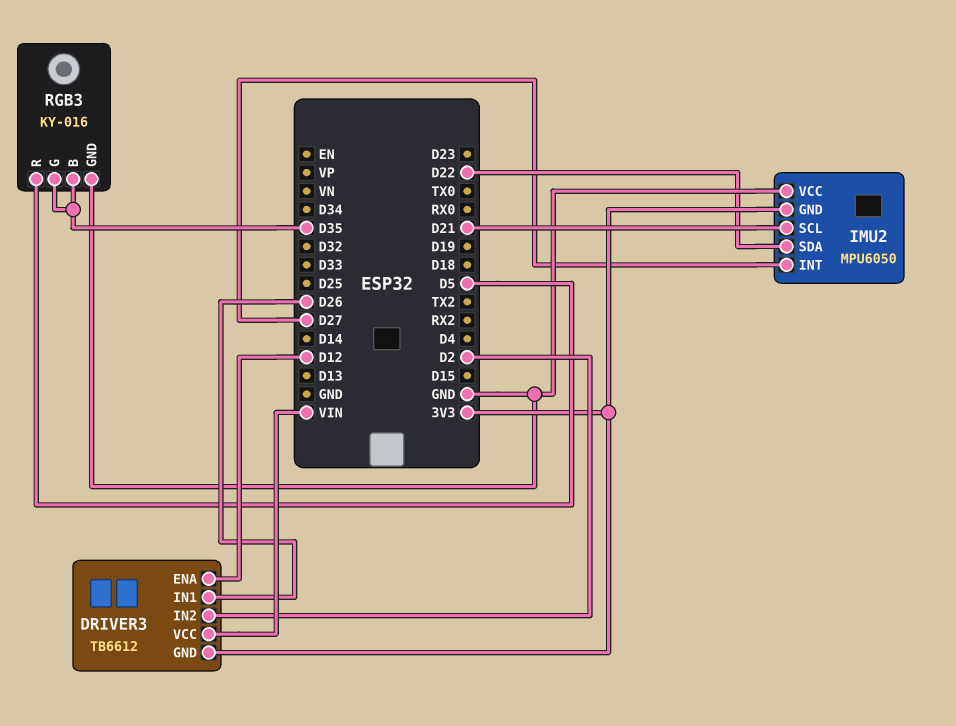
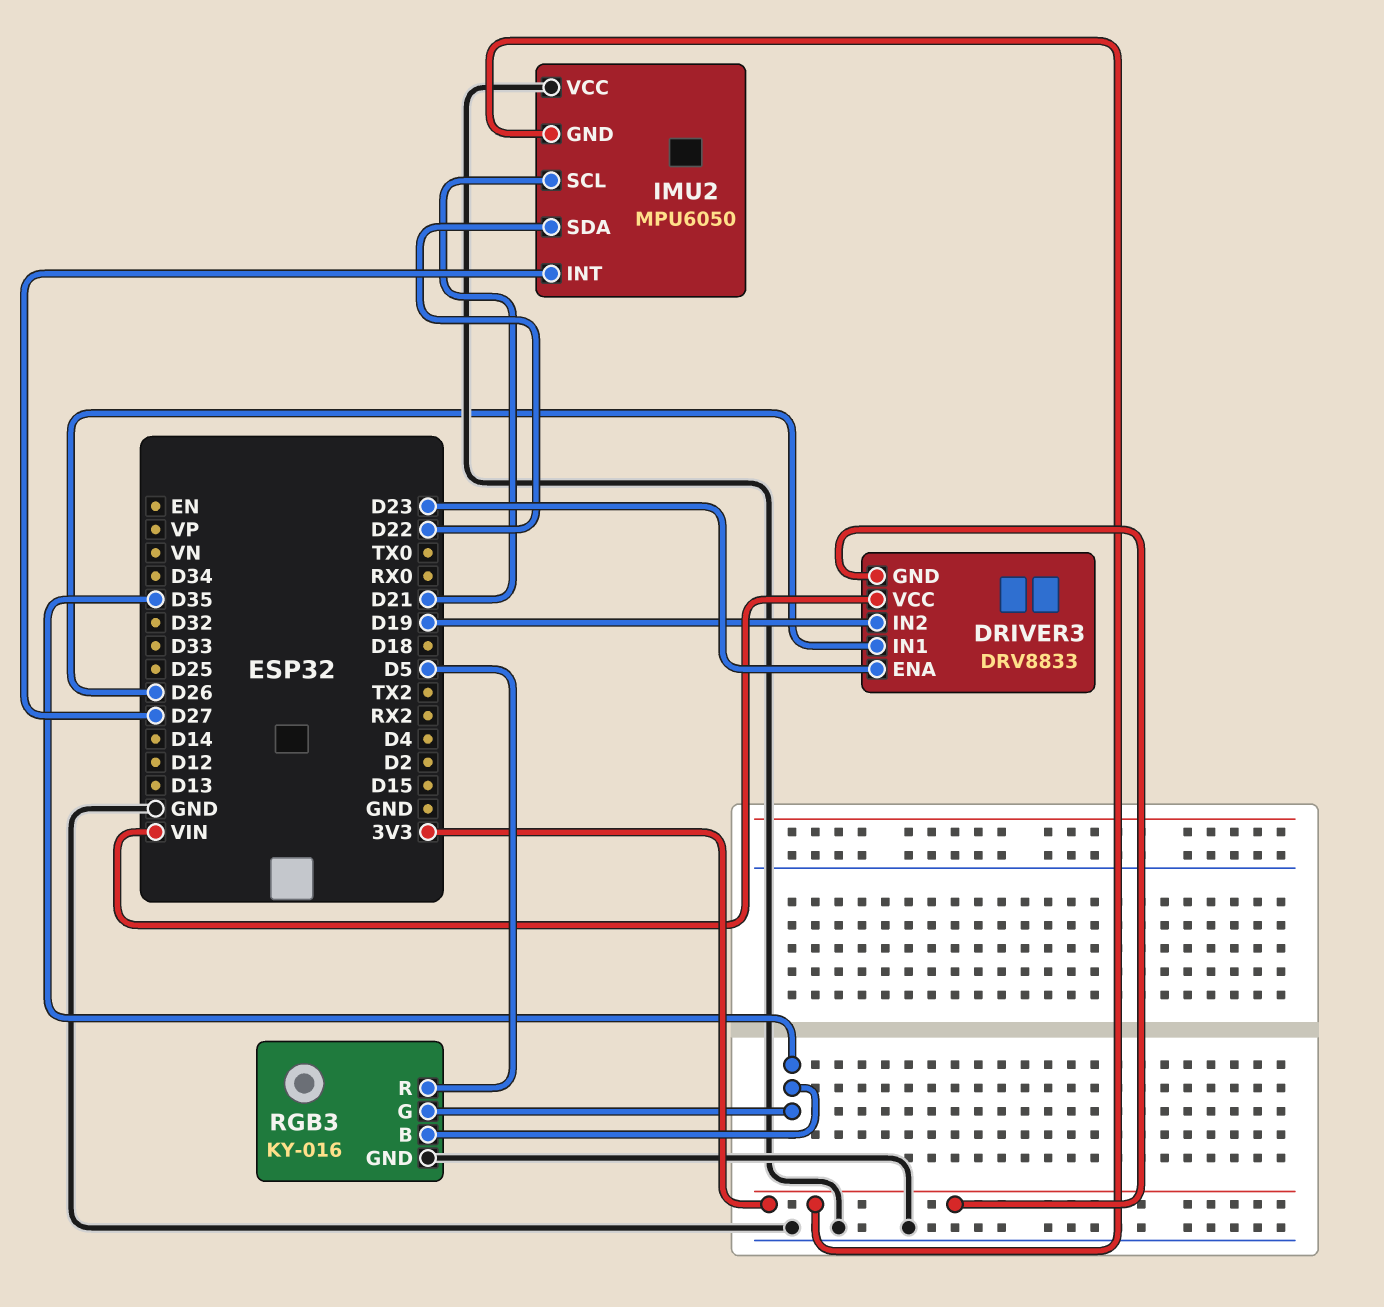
DRIVER3: TB6612 -> DRV8833
DRIVER3 pin ENA: D12 -> D23
DRIVER3 pin IN2: D2 -> D19

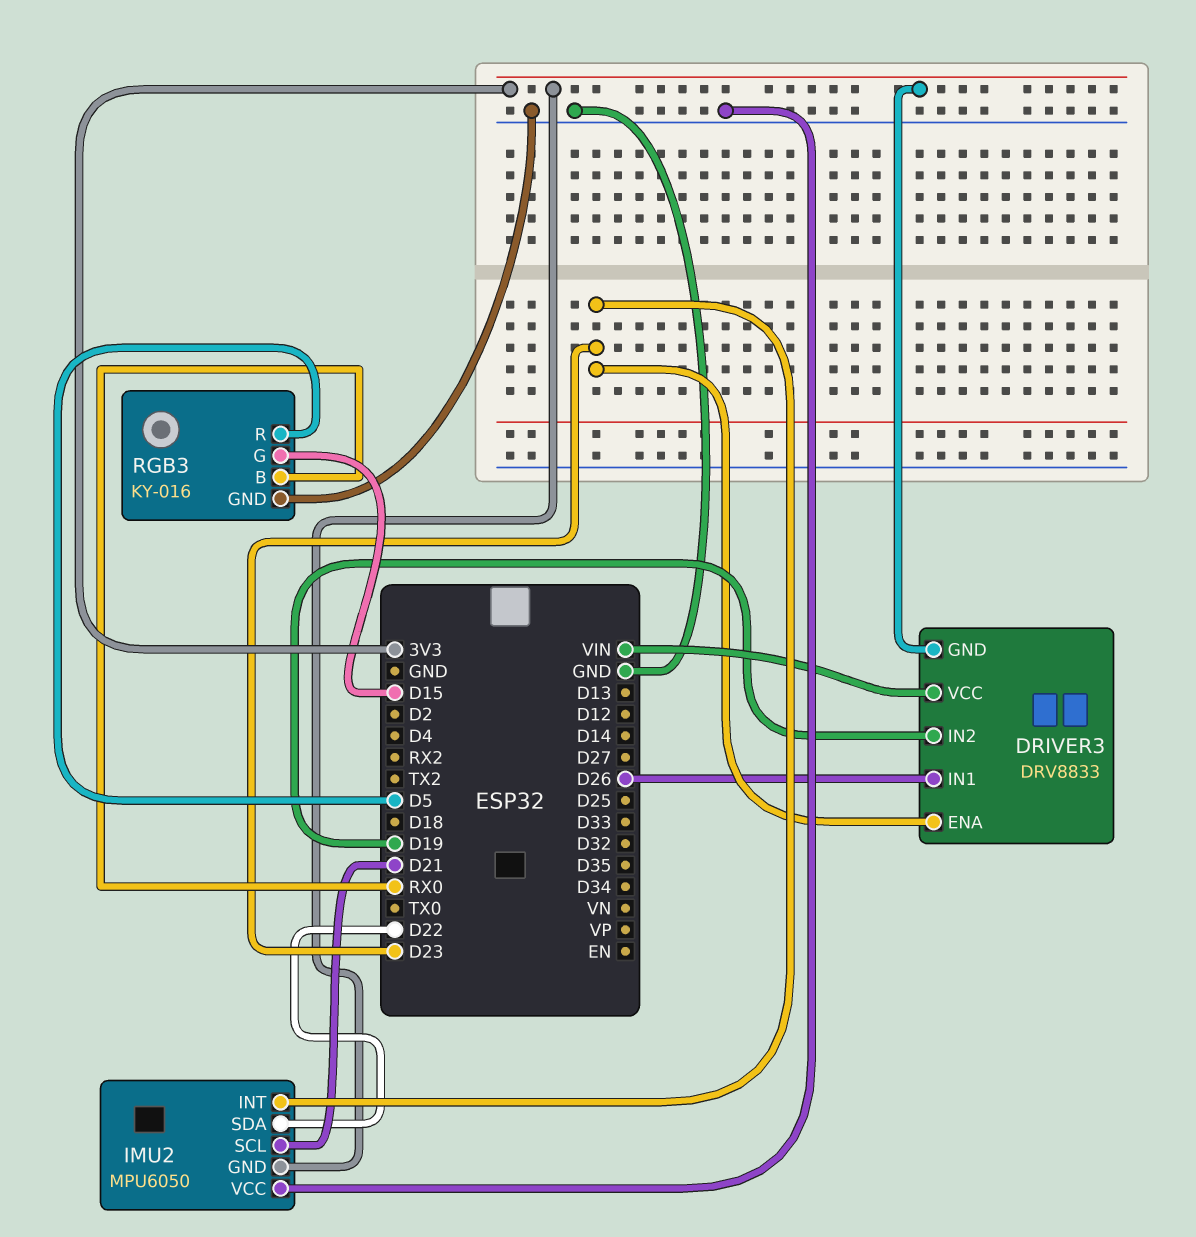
IMU2 pin INT: D27 -> D23
RGB3 pin B: D35 -> RX0
RGB3 pin G: D35 -> D15

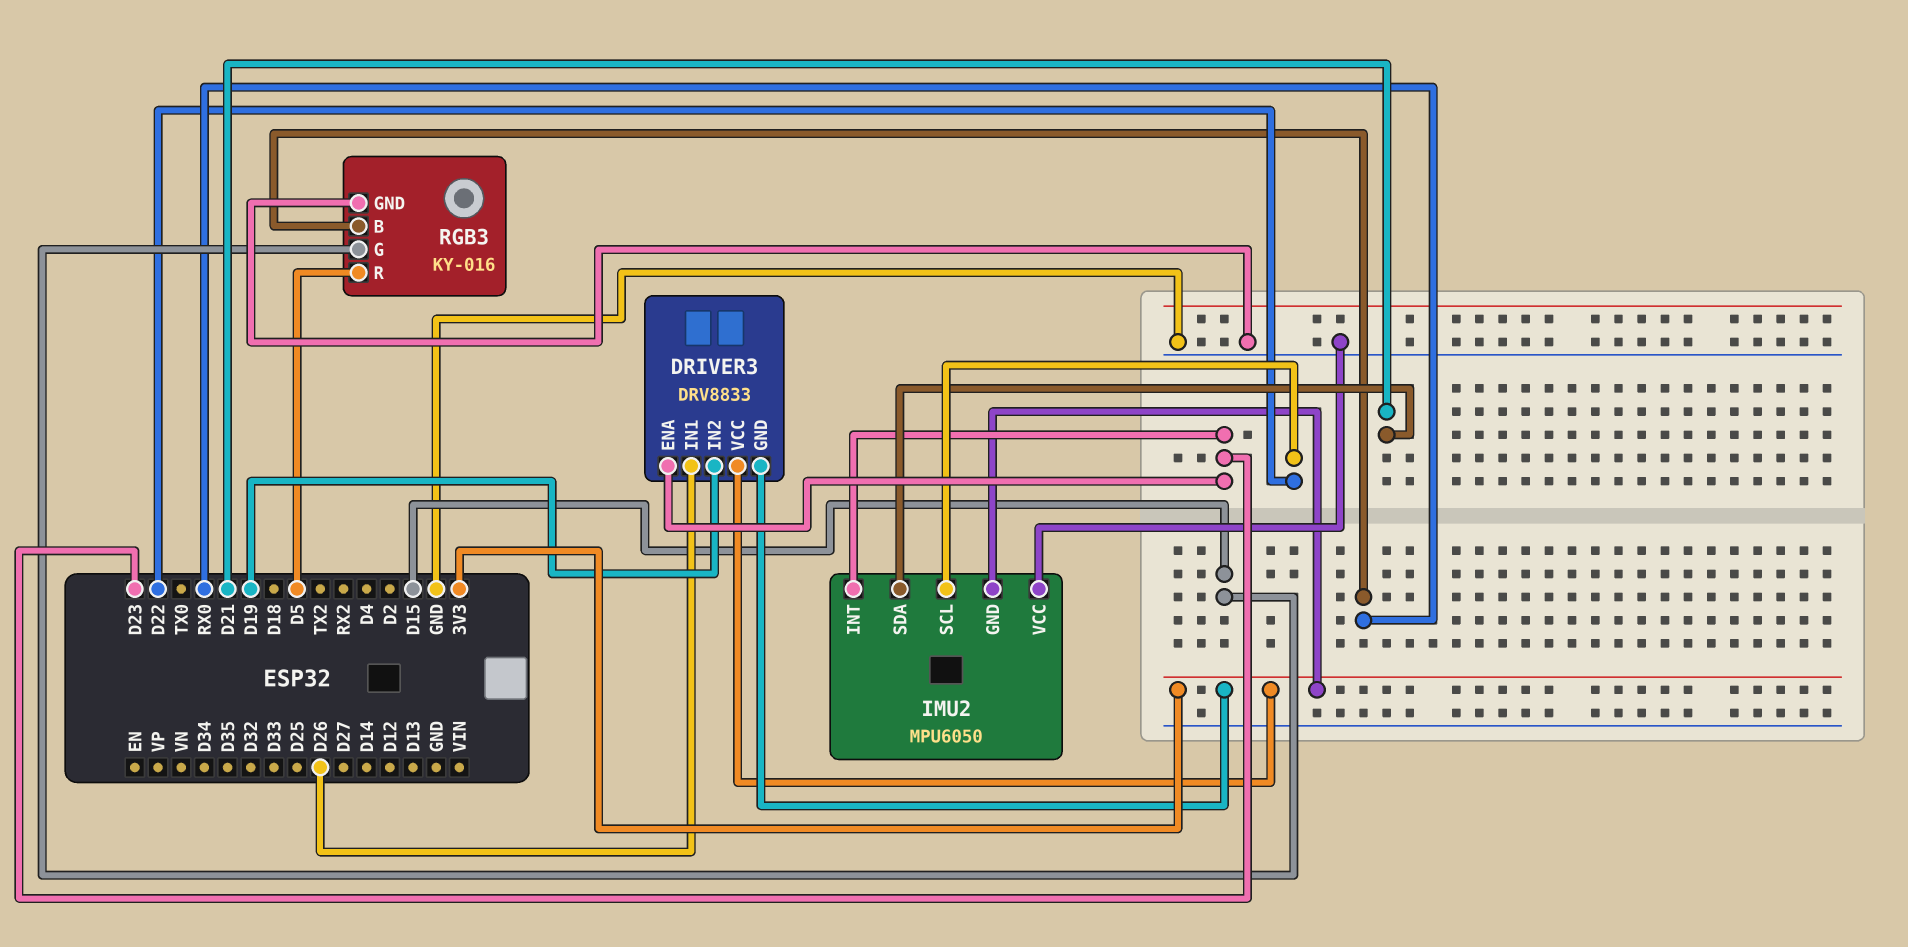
DRIVER3 pin VCC: VIN -> 3V3
IMU2 pin SCL: D21 -> D22
IMU2 pin SDA: D22 -> D21

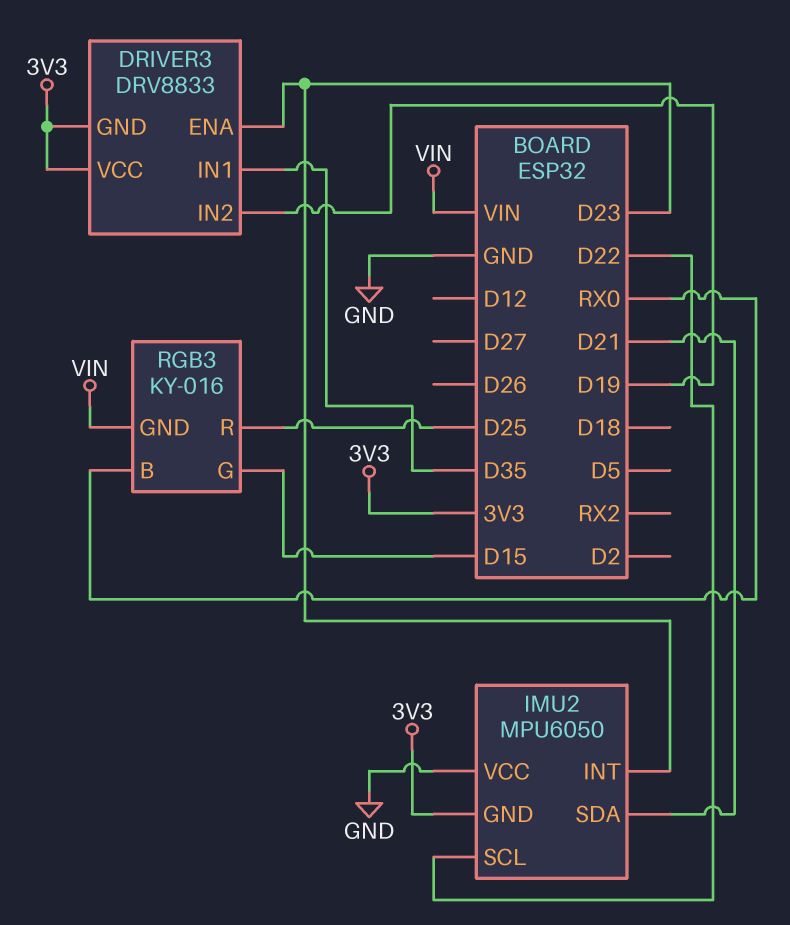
DRIVER3 pin IN1: D26 -> D35
RGB3 pin GND: GND -> VIN
RGB3 pin R: D5 -> D25

